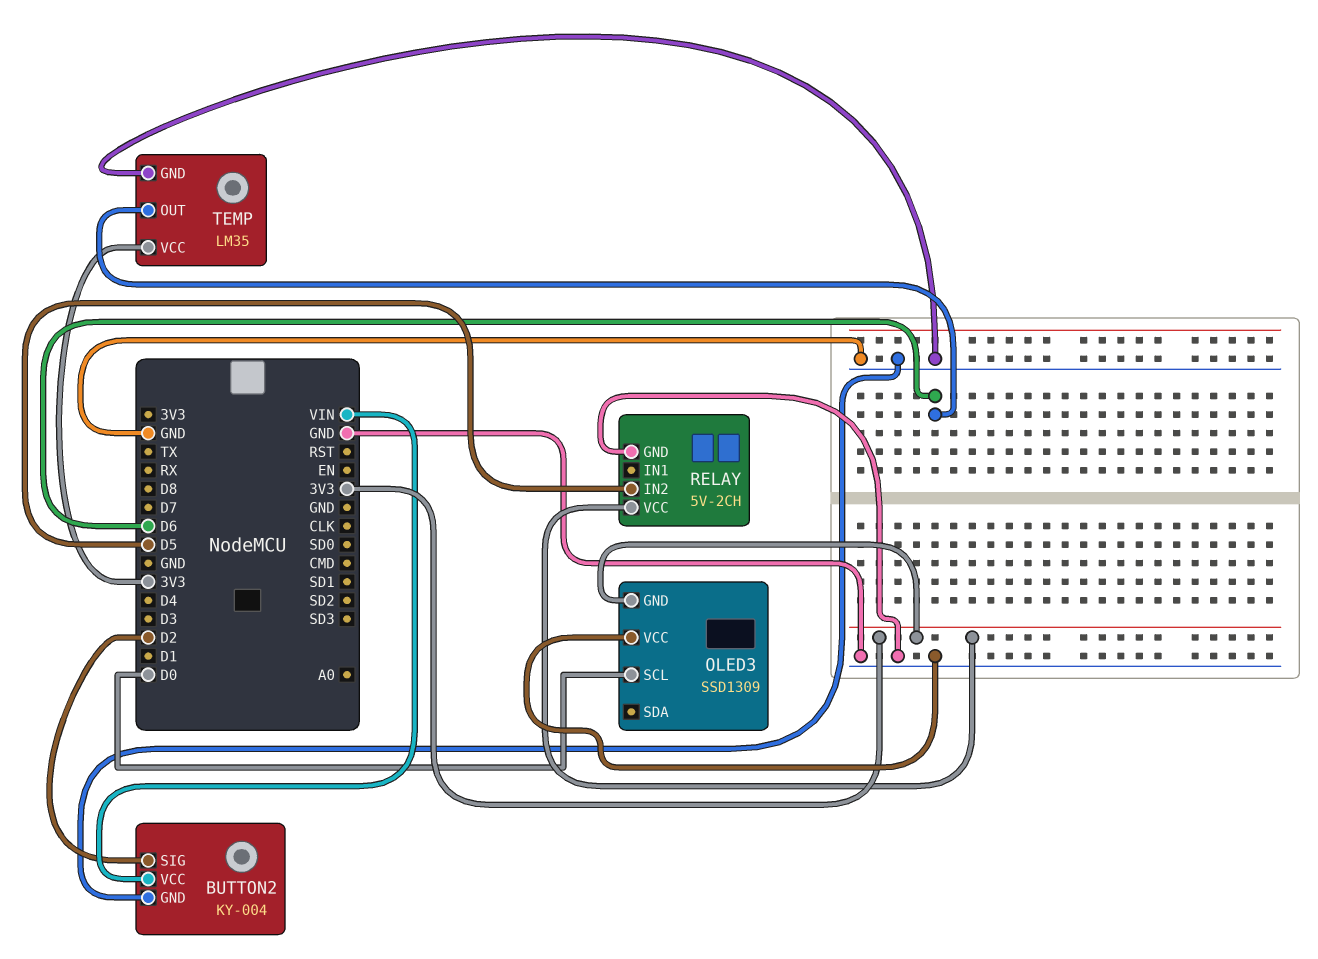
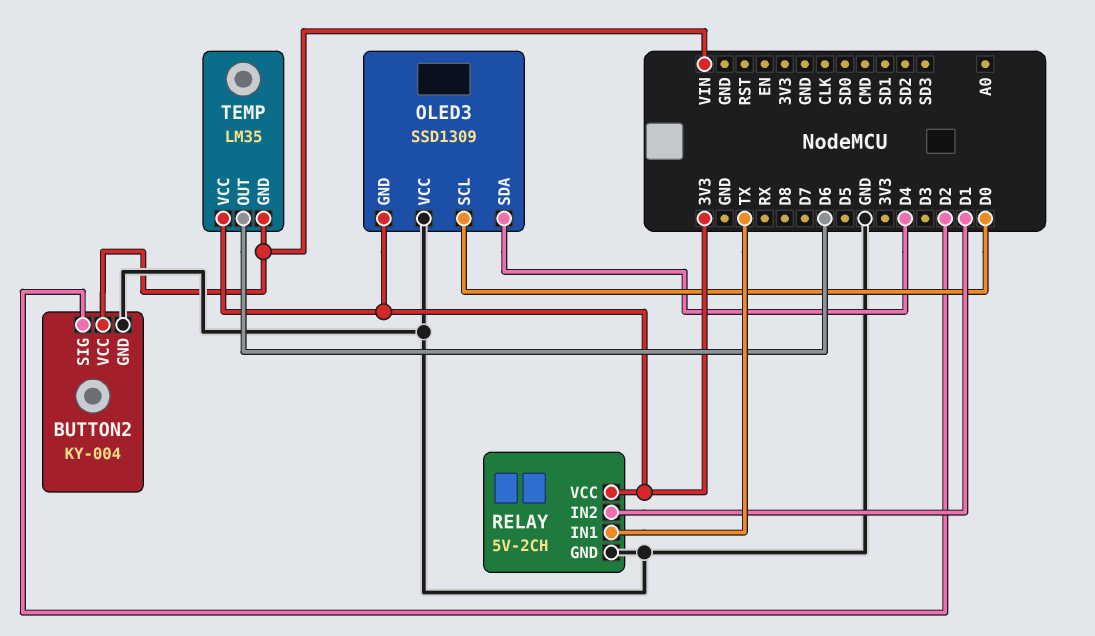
OLED3 pin SDA: none -> D4
RELAY pin IN1: none -> TX
RELAY pin IN2: D5 -> D1
TEMP pin GND: GND -> VIN

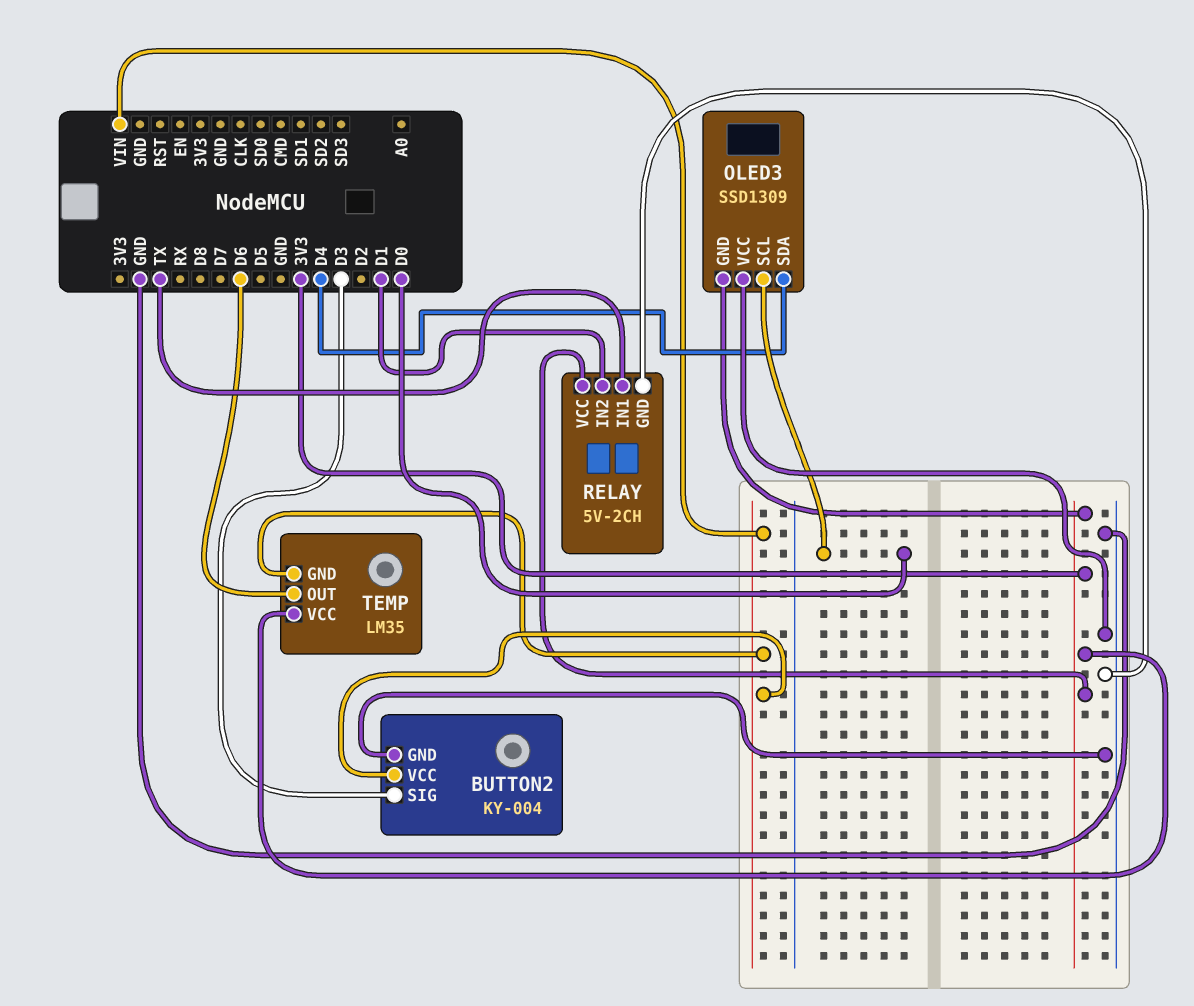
BUTTON2 pin SIG: D2 -> D3

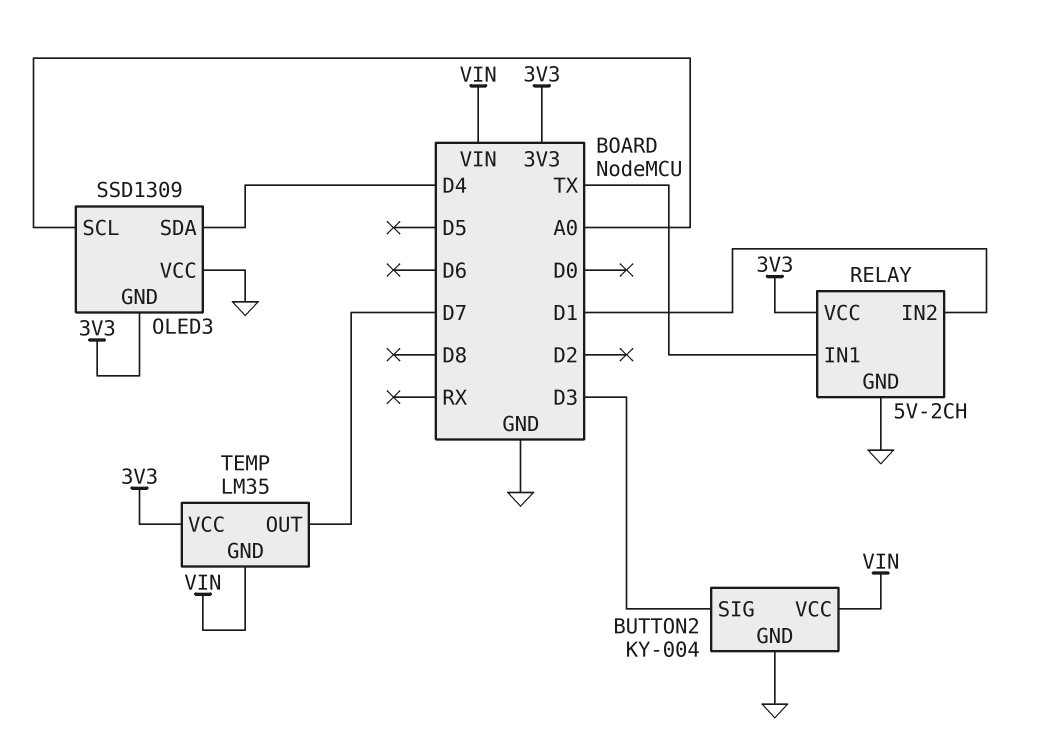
OLED3 pin SCL: D0 -> A0
TEMP pin OUT: D6 -> D7

